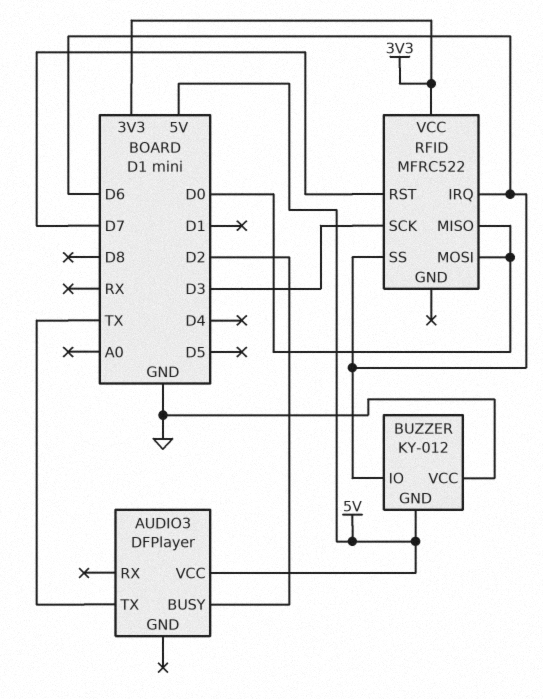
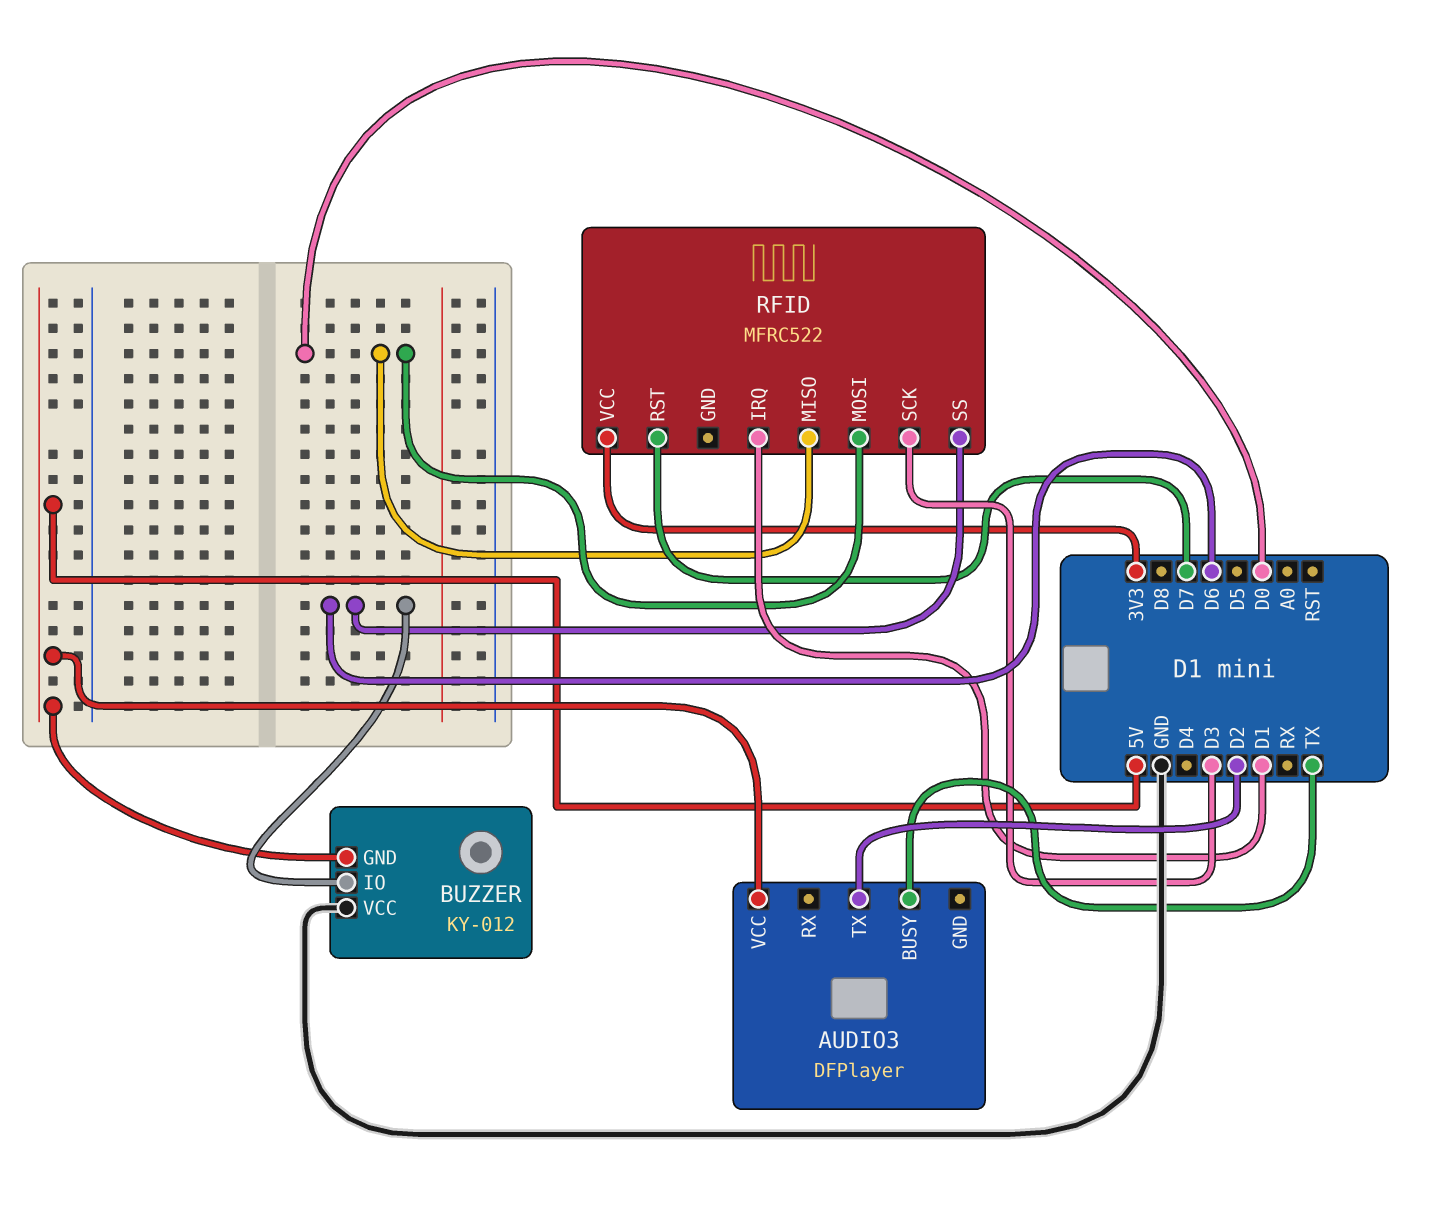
AUDIO3 pin BUSY: D2 -> TX
AUDIO3 pin TX: TX -> D2
RFID pin IRQ: D6 -> D1

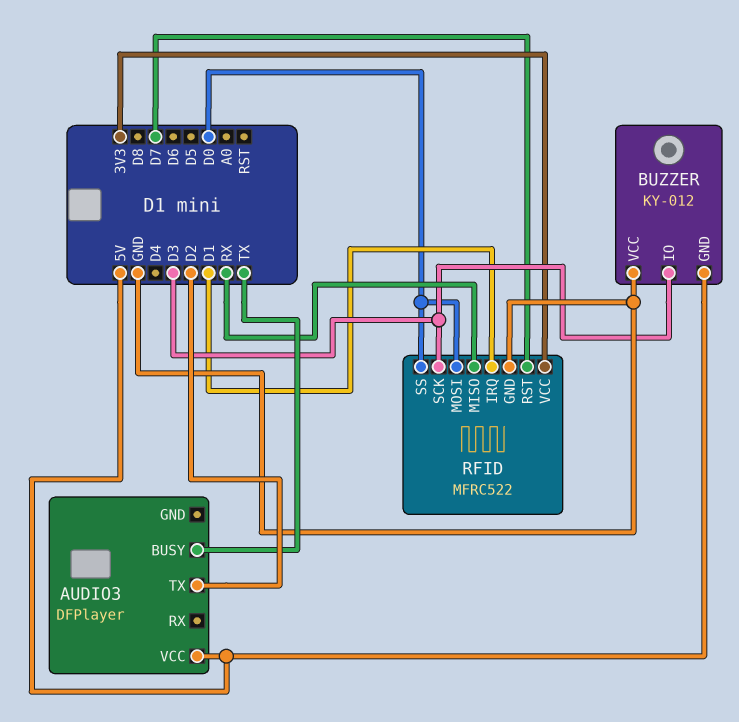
BUZZER pin IO: D6 -> D3
RFID pin GND: none -> GND
RFID pin MISO: D0 -> RX
RFID pin SS: D6 -> D0

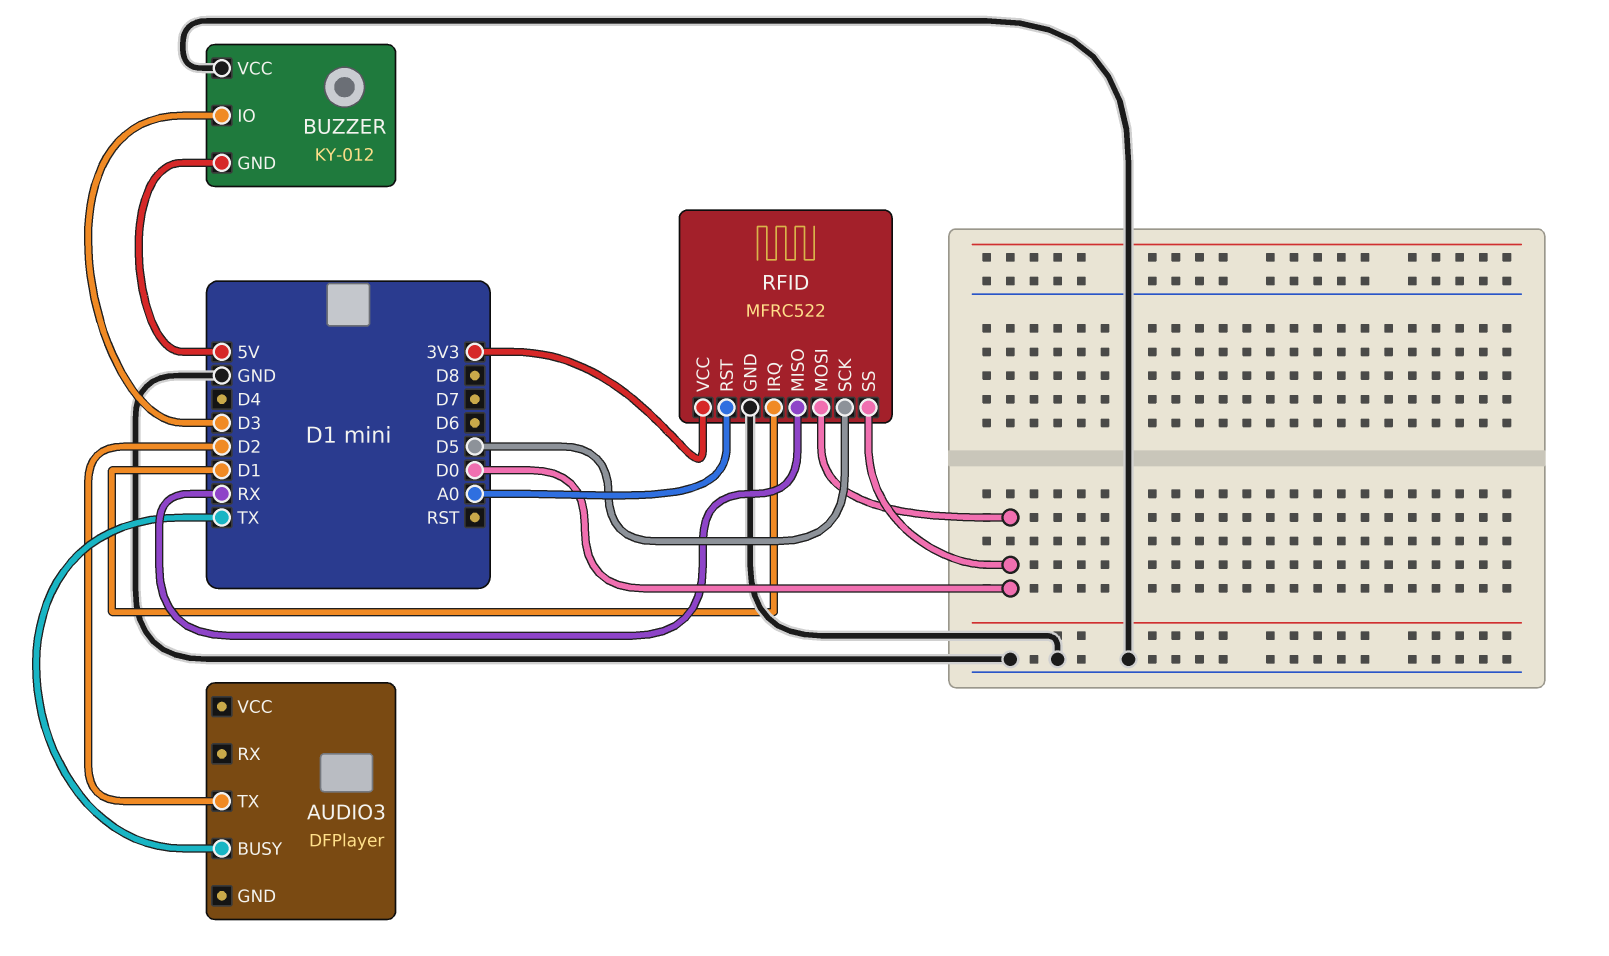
AUDIO3 pin VCC: 5V -> none
RFID pin RST: D7 -> A0
RFID pin SCK: D3 -> D5

